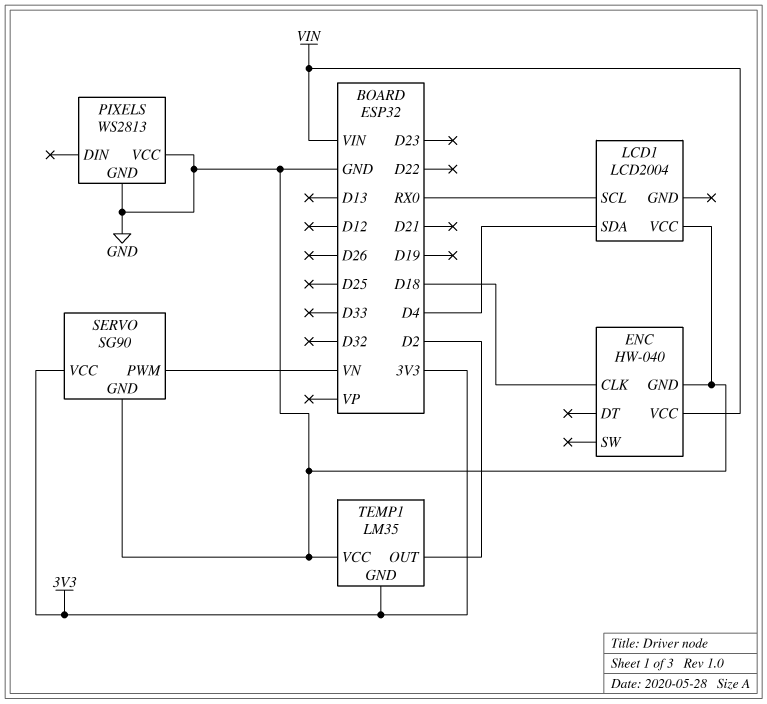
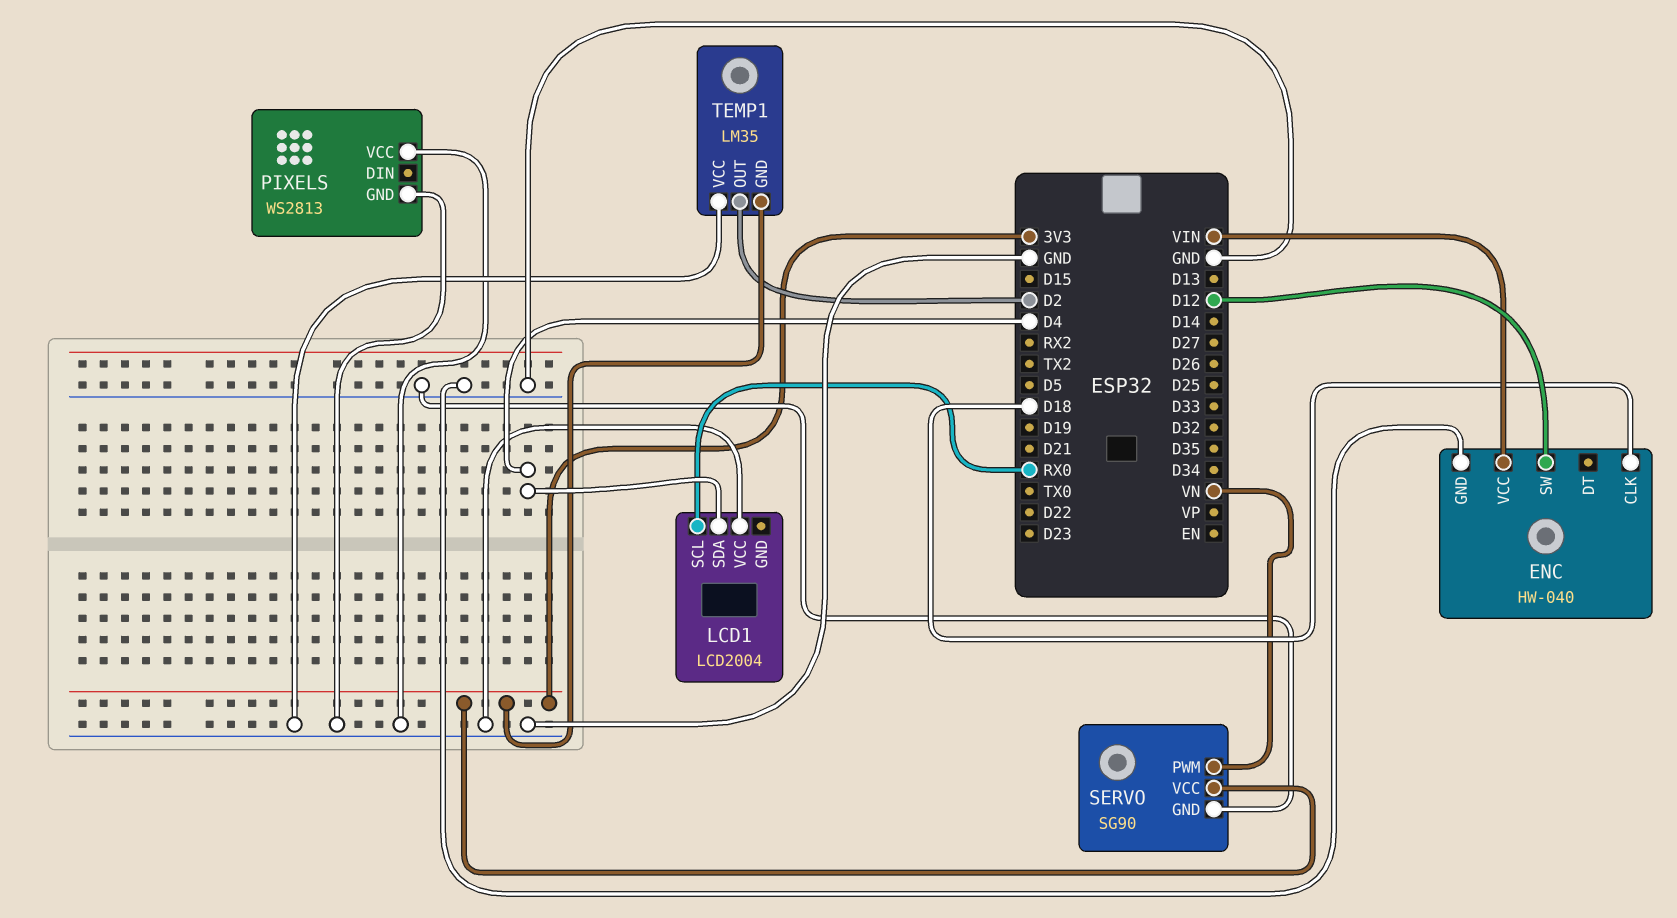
ENC pin SW: none -> D12

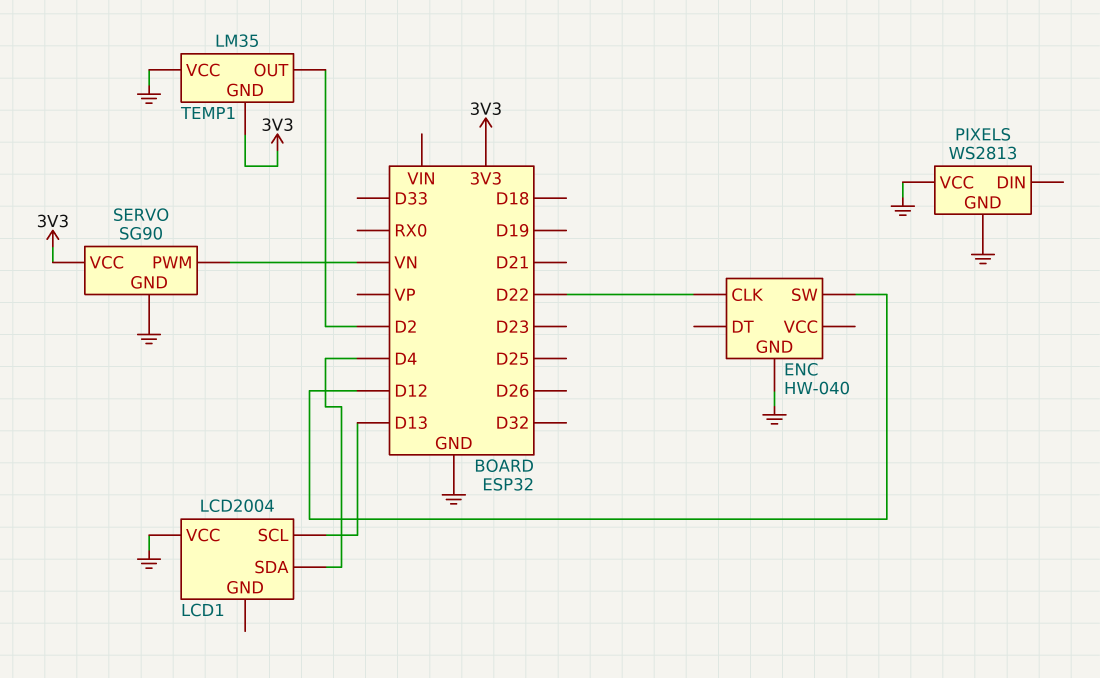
ENC pin CLK: D18 -> D22
ENC pin VCC: VIN -> none
LCD1 pin SCL: RX0 -> D13

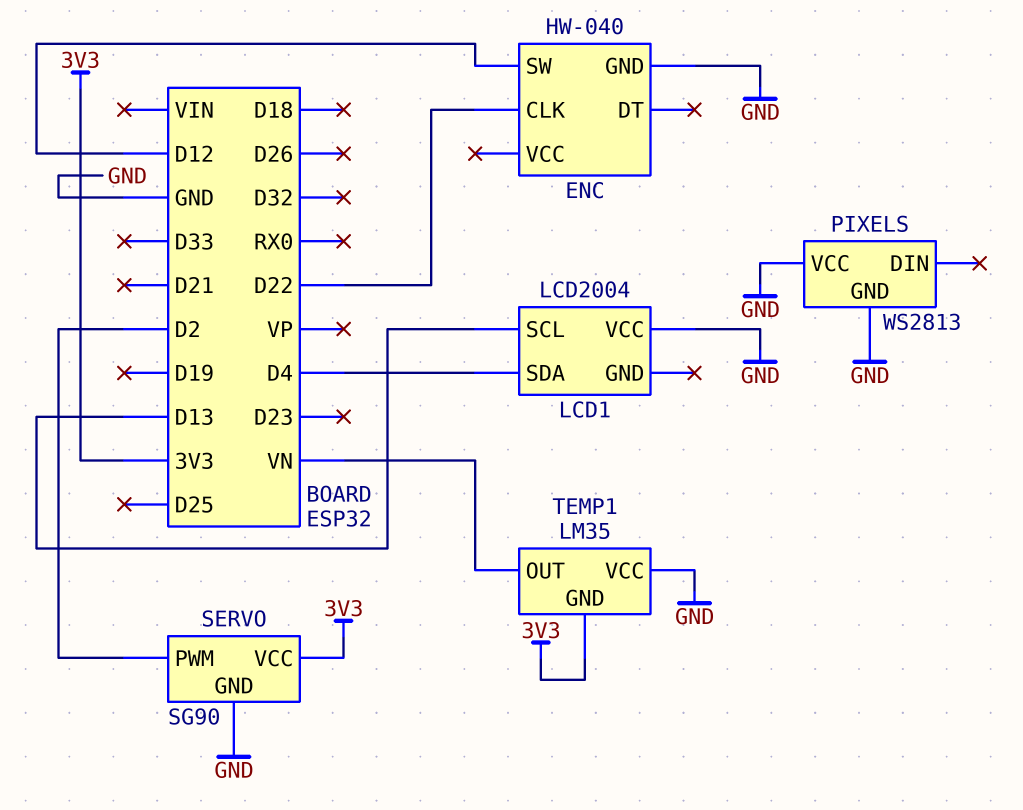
SERVO pin PWM: VN -> D2
TEMP1 pin OUT: D2 -> VN

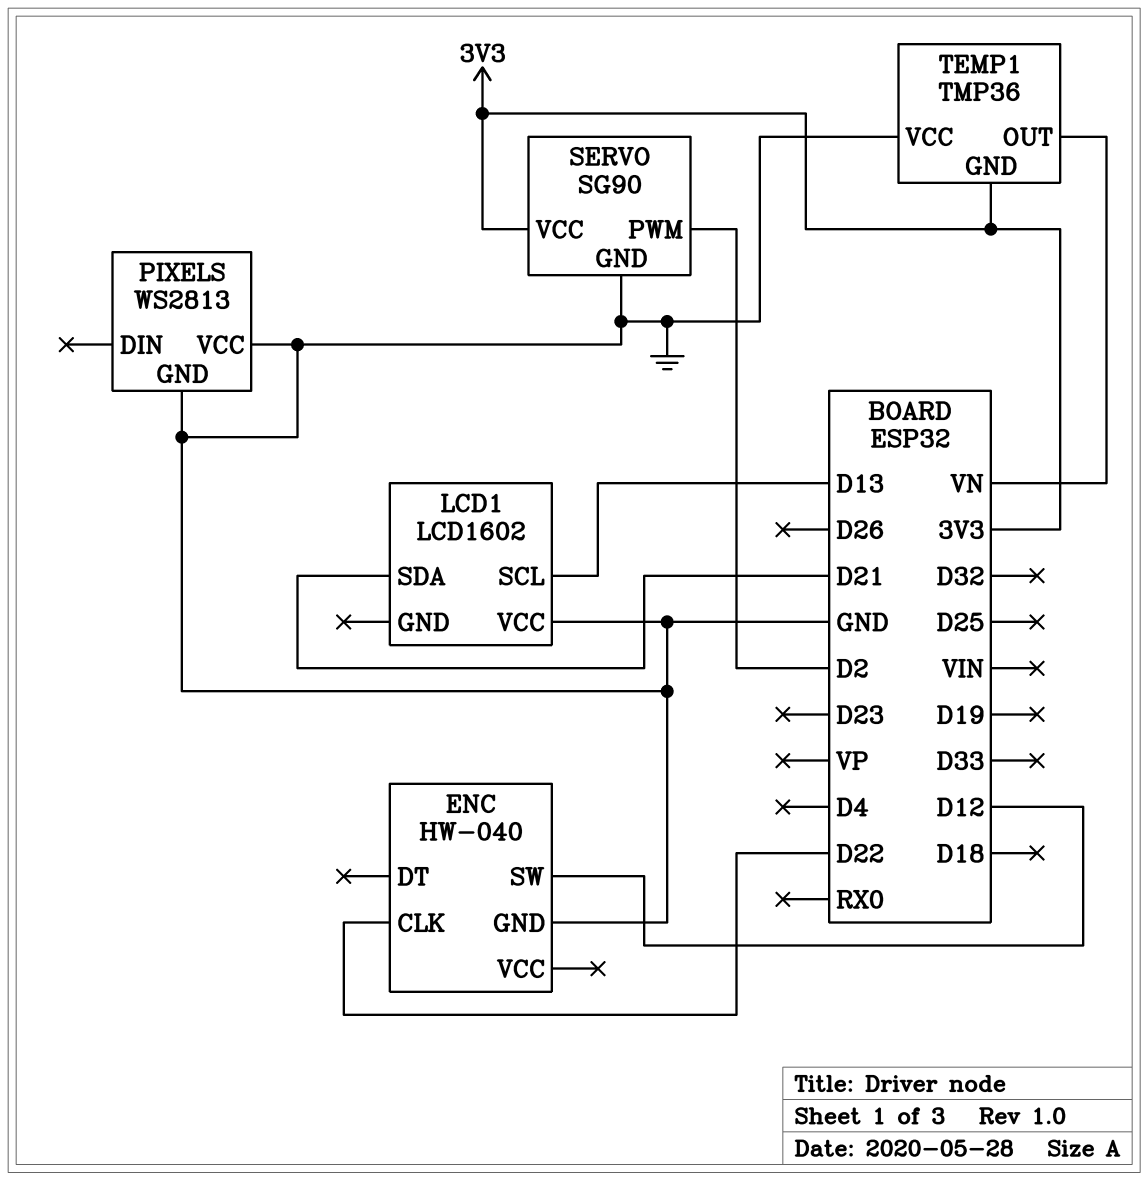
LCD1: LCD2004 -> LCD1602
LCD1 pin SDA: D4 -> D21
TEMP1: LM35 -> TMP36

